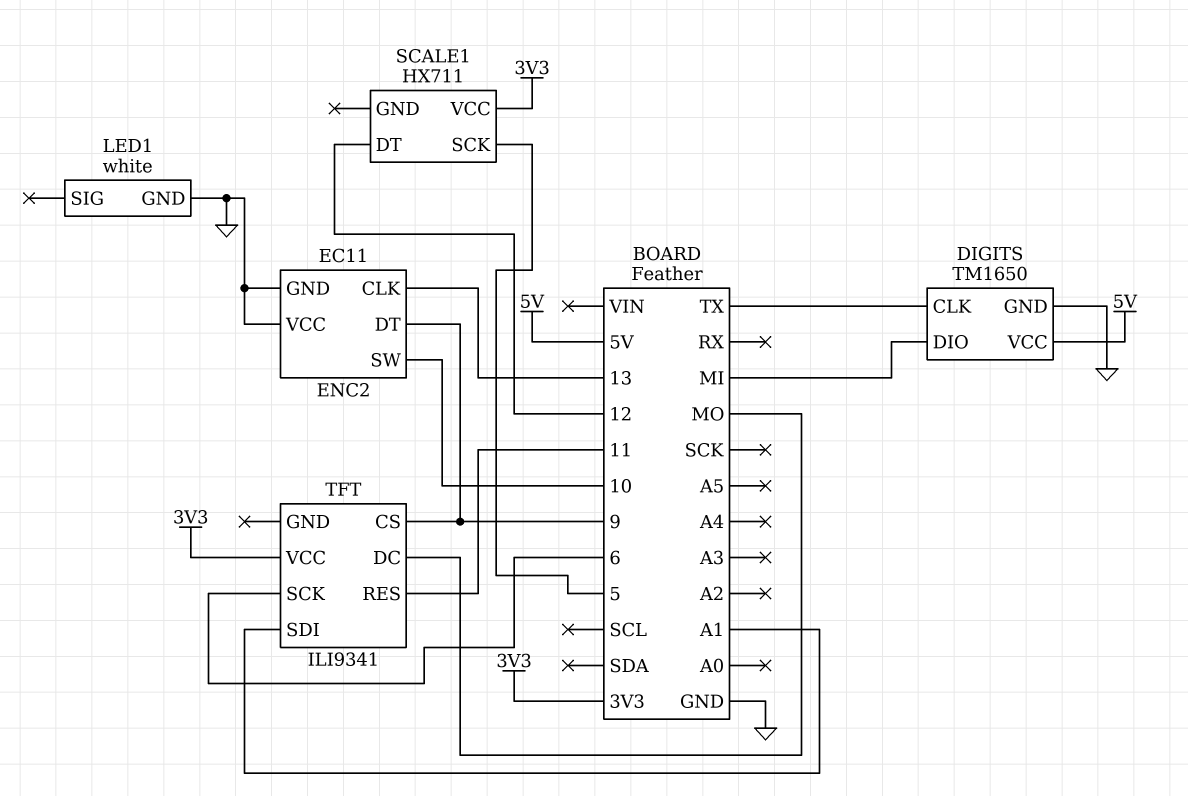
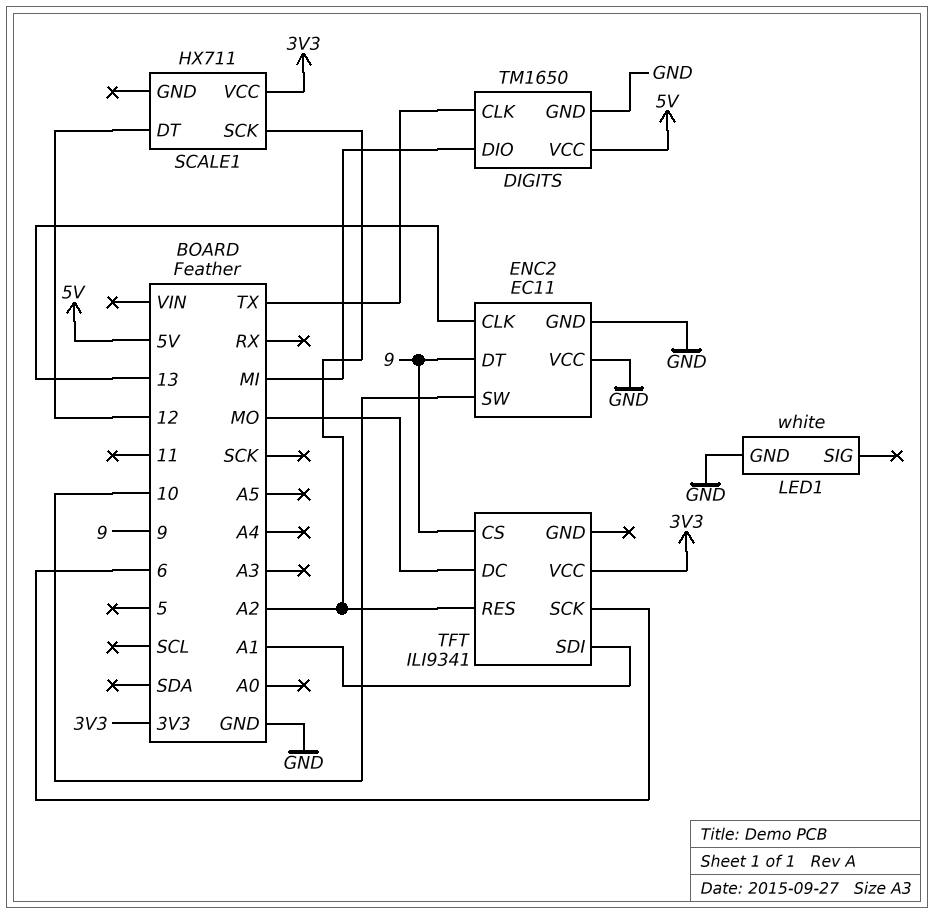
SCALE1 pin SCK: 5 -> A2
TFT pin RES: 11 -> A2

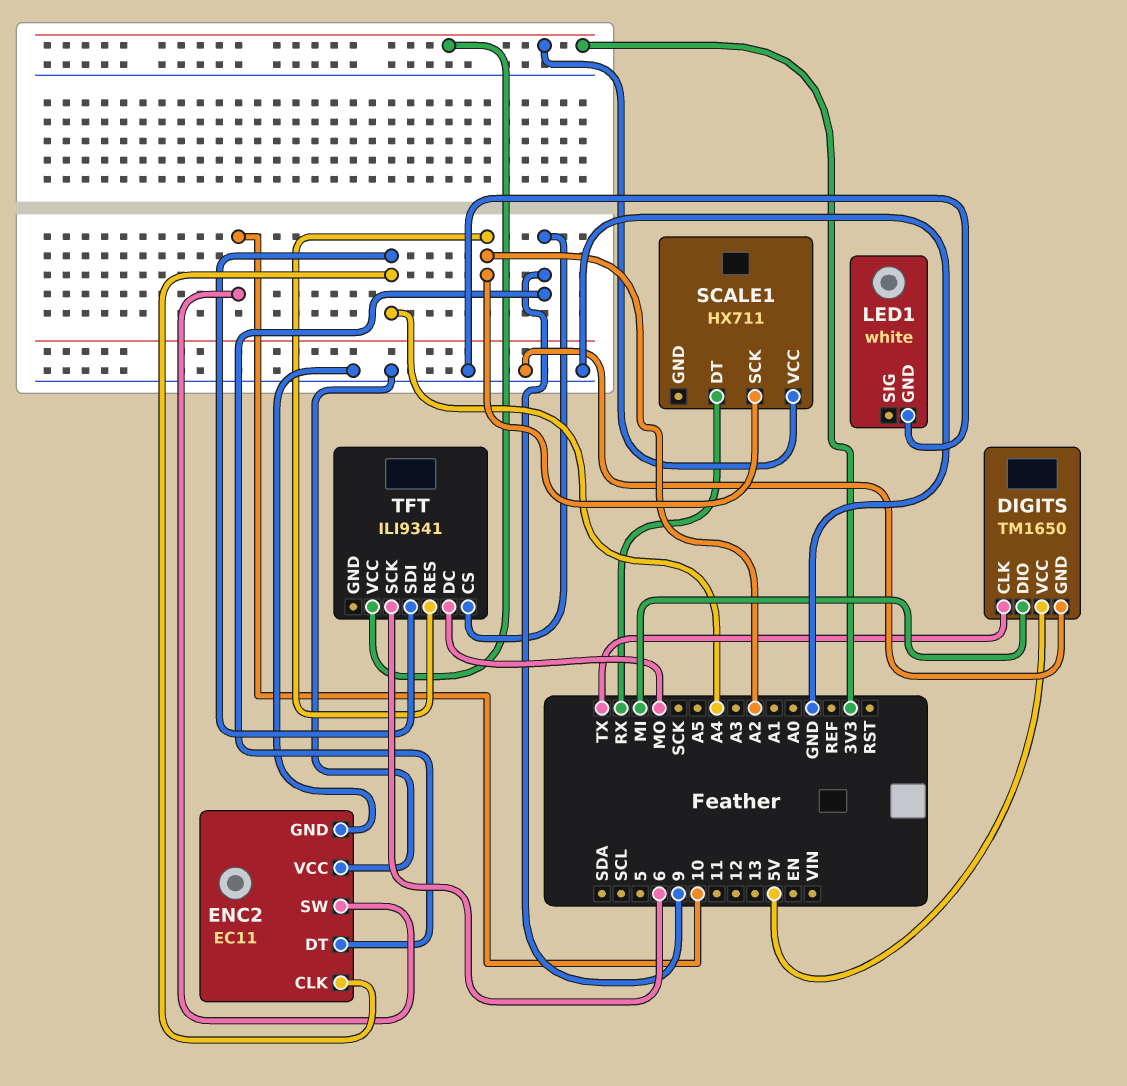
ENC2 pin CLK: 13 -> A4
SCALE1 pin DT: 12 -> RX
TFT pin SDI: A1 -> A4

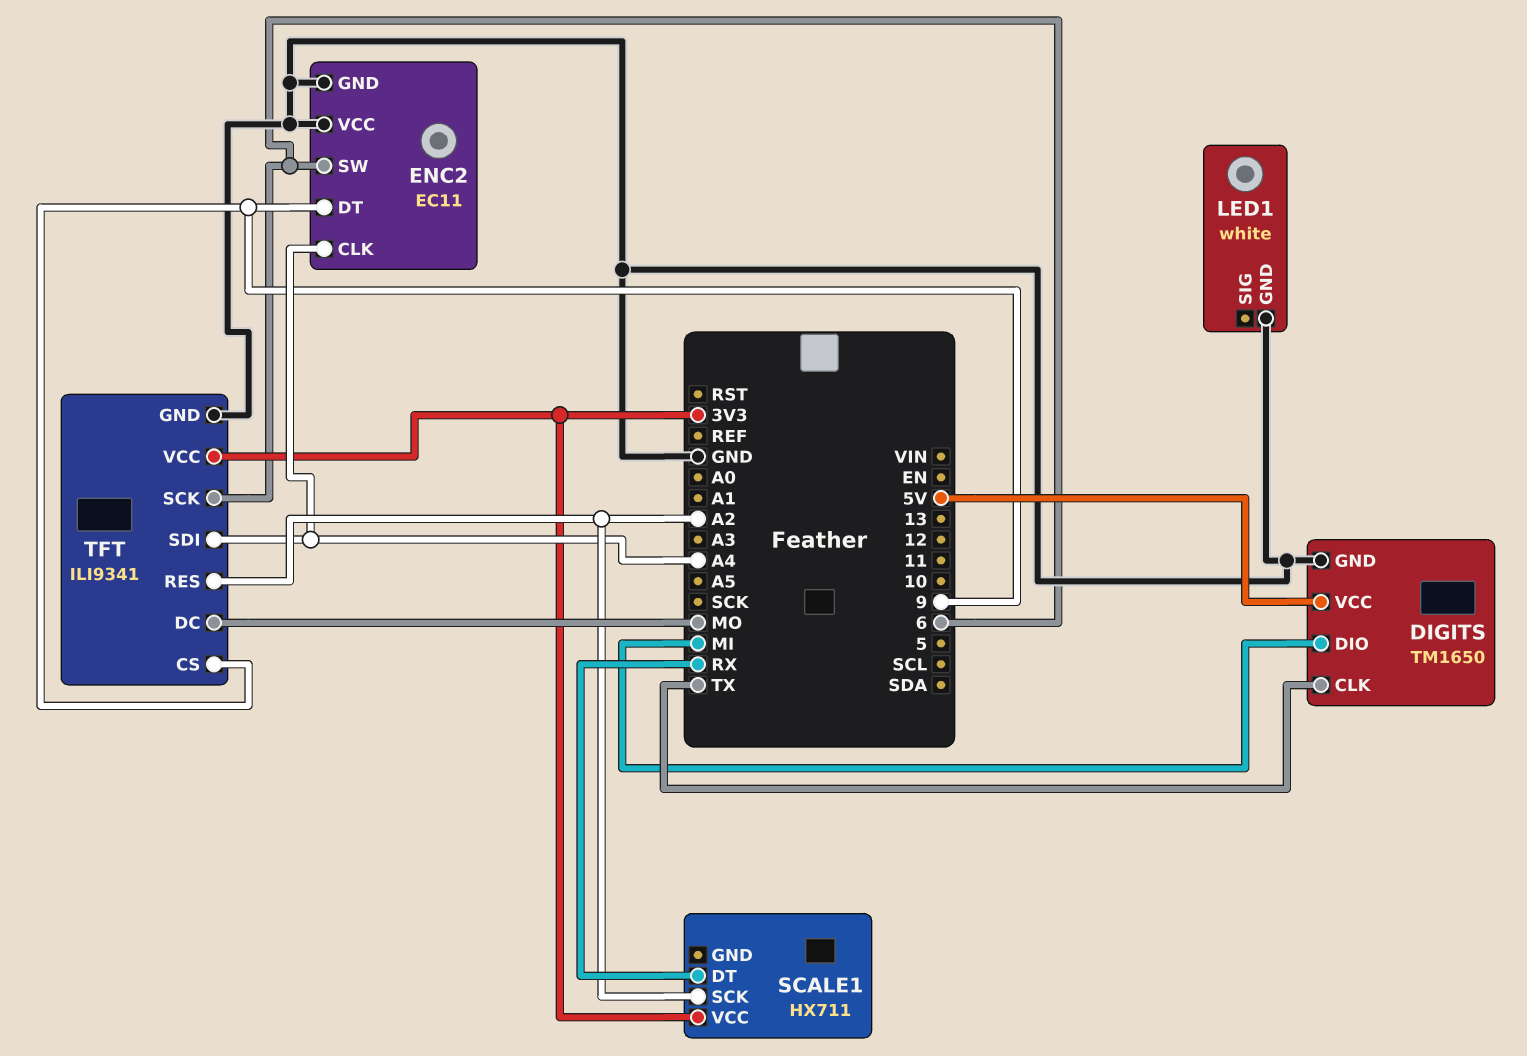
ENC2 pin SW: 10 -> 6
TFT pin GND: none -> GND

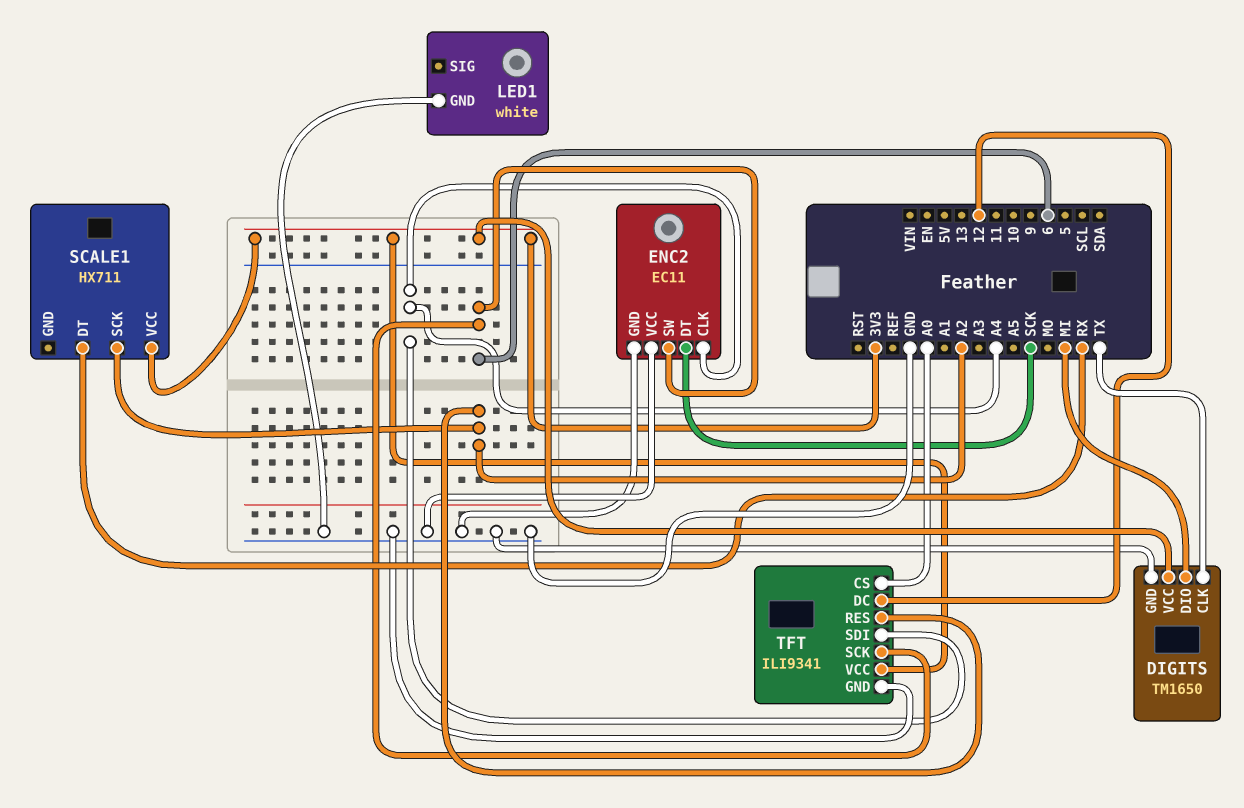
DIGITS pin VCC: 5V -> 3V3
ENC2 pin DT: 9 -> SCK
TFT pin CS: 9 -> A0
TFT pin DC: MO -> 12

